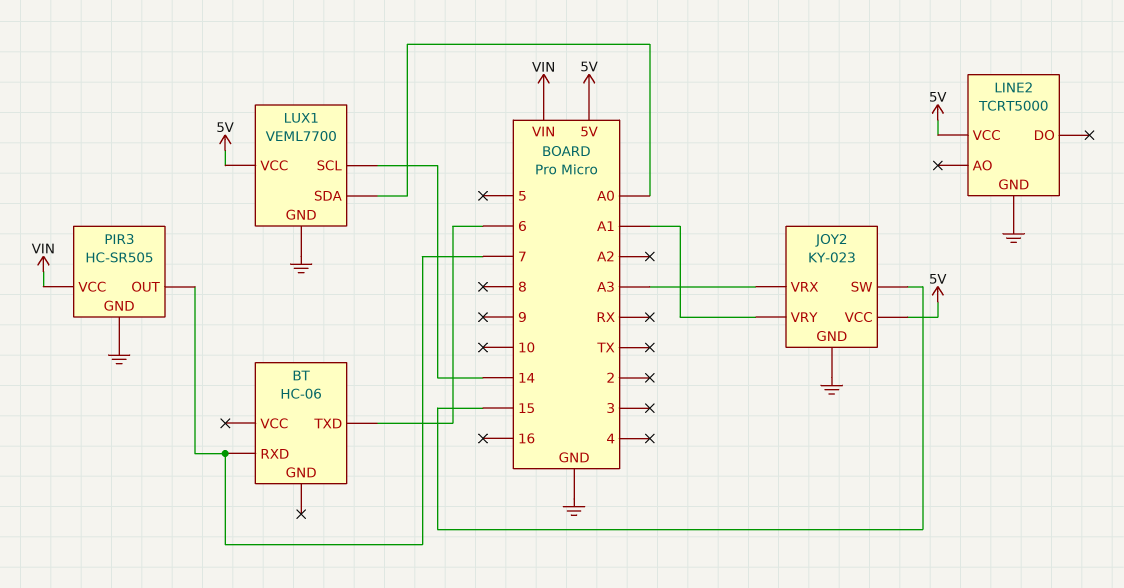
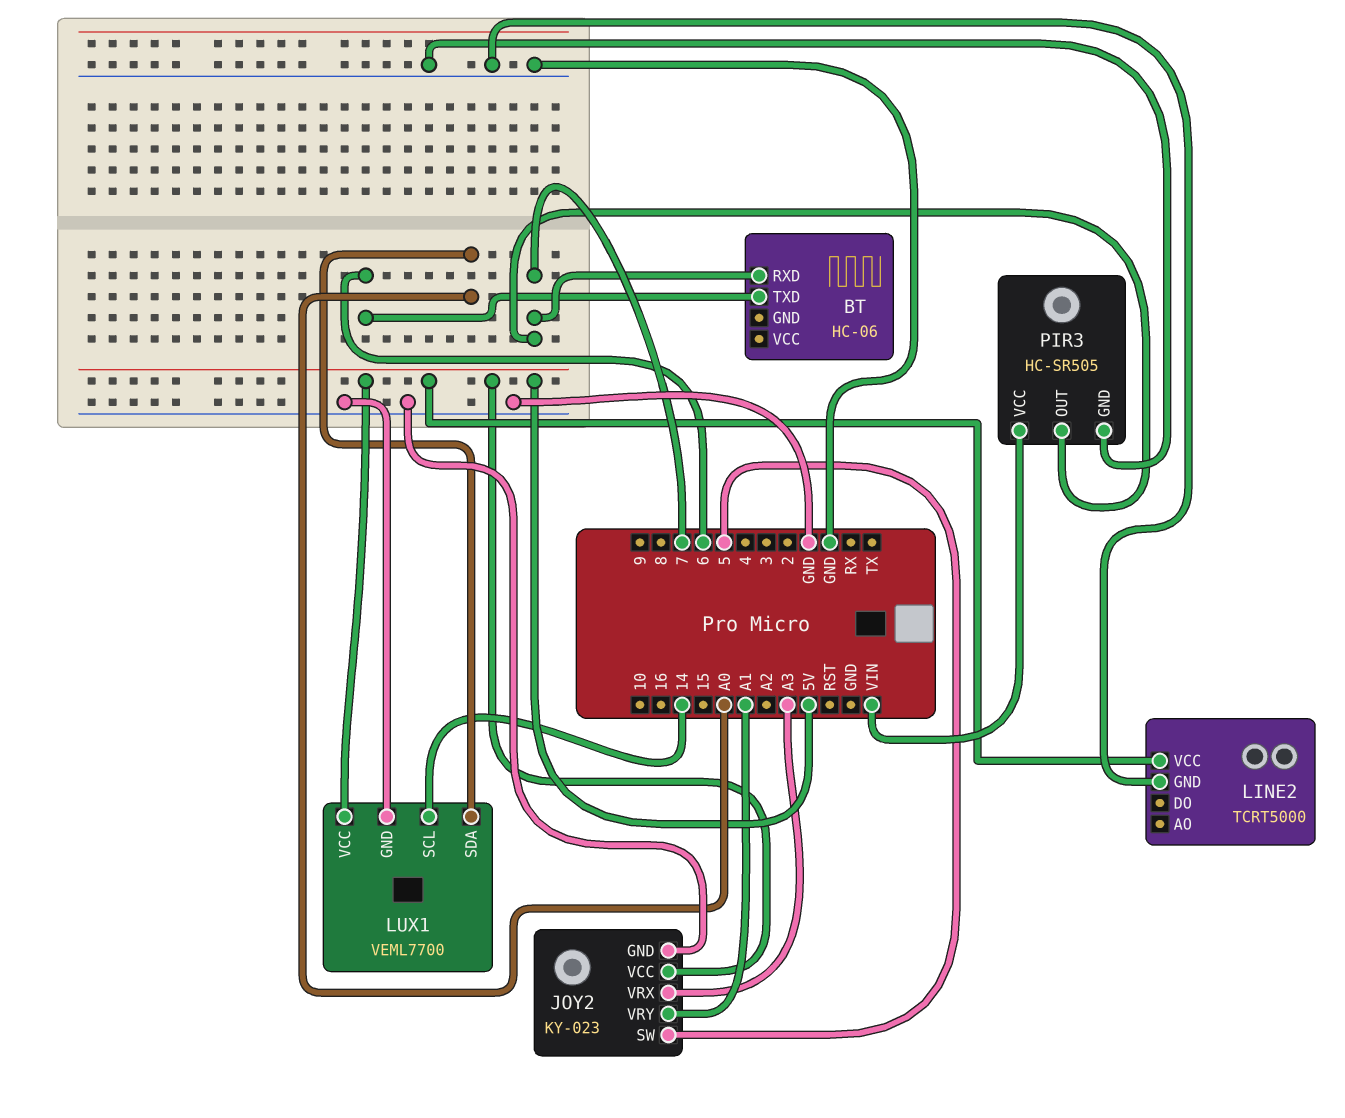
JOY2 pin SW: 15 -> 5

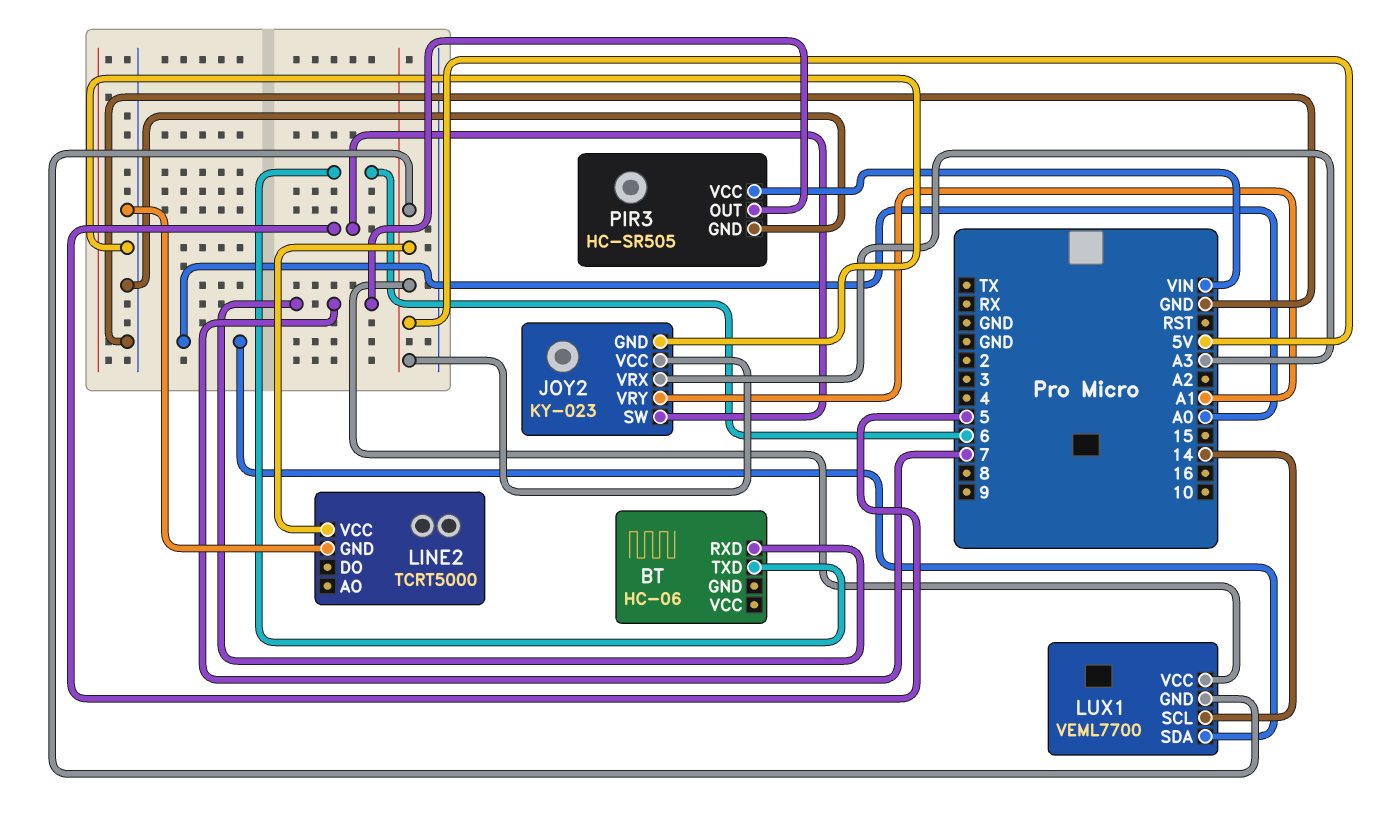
LUX1 pin GND: GND -> 5V

